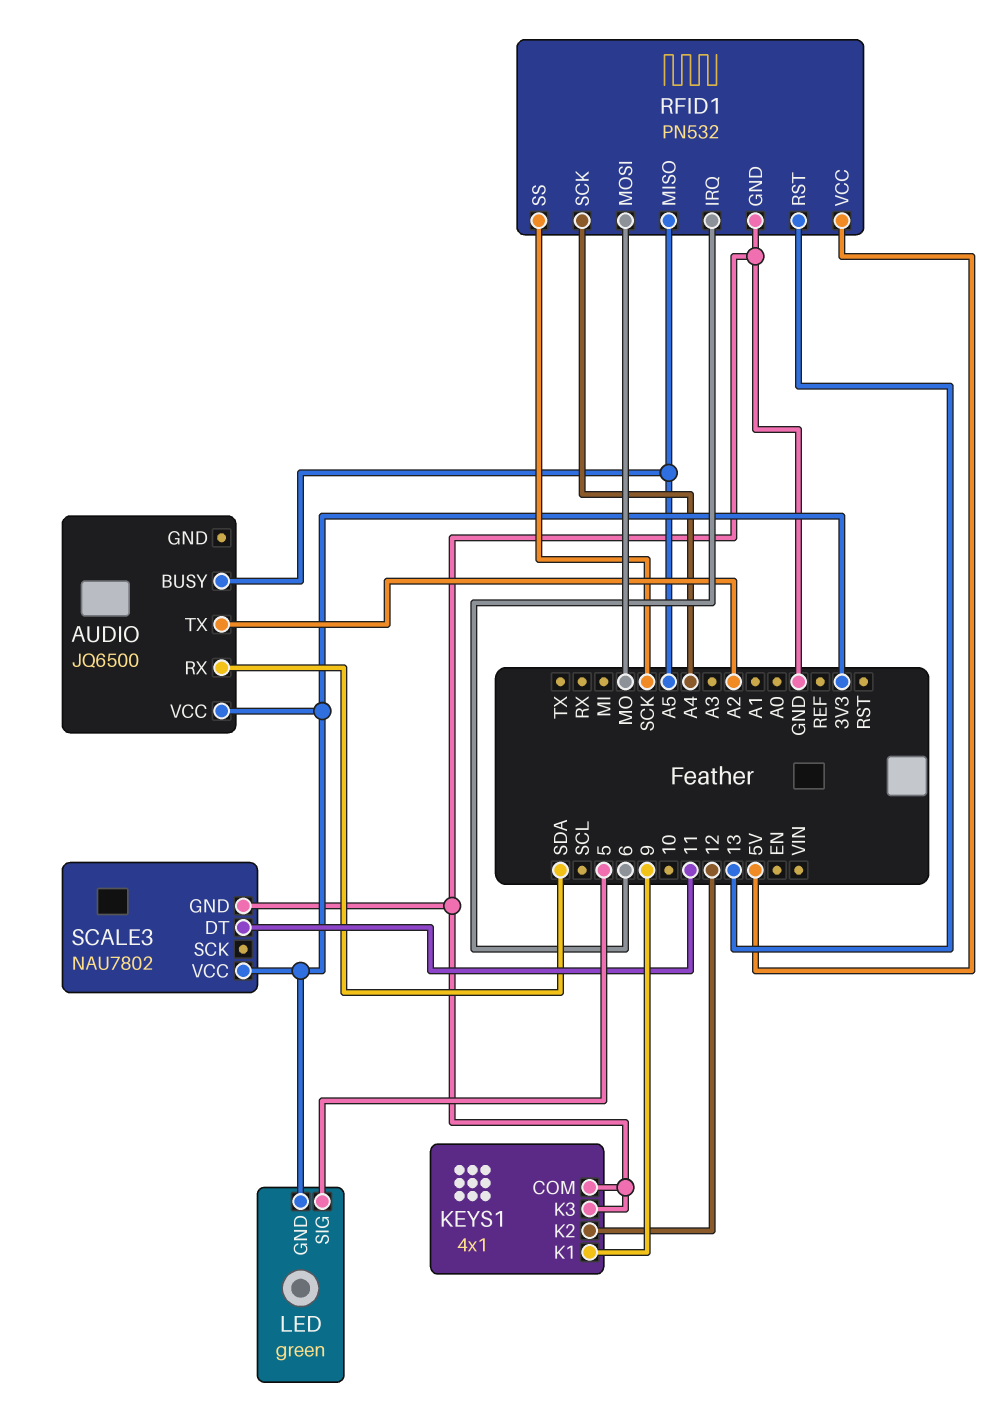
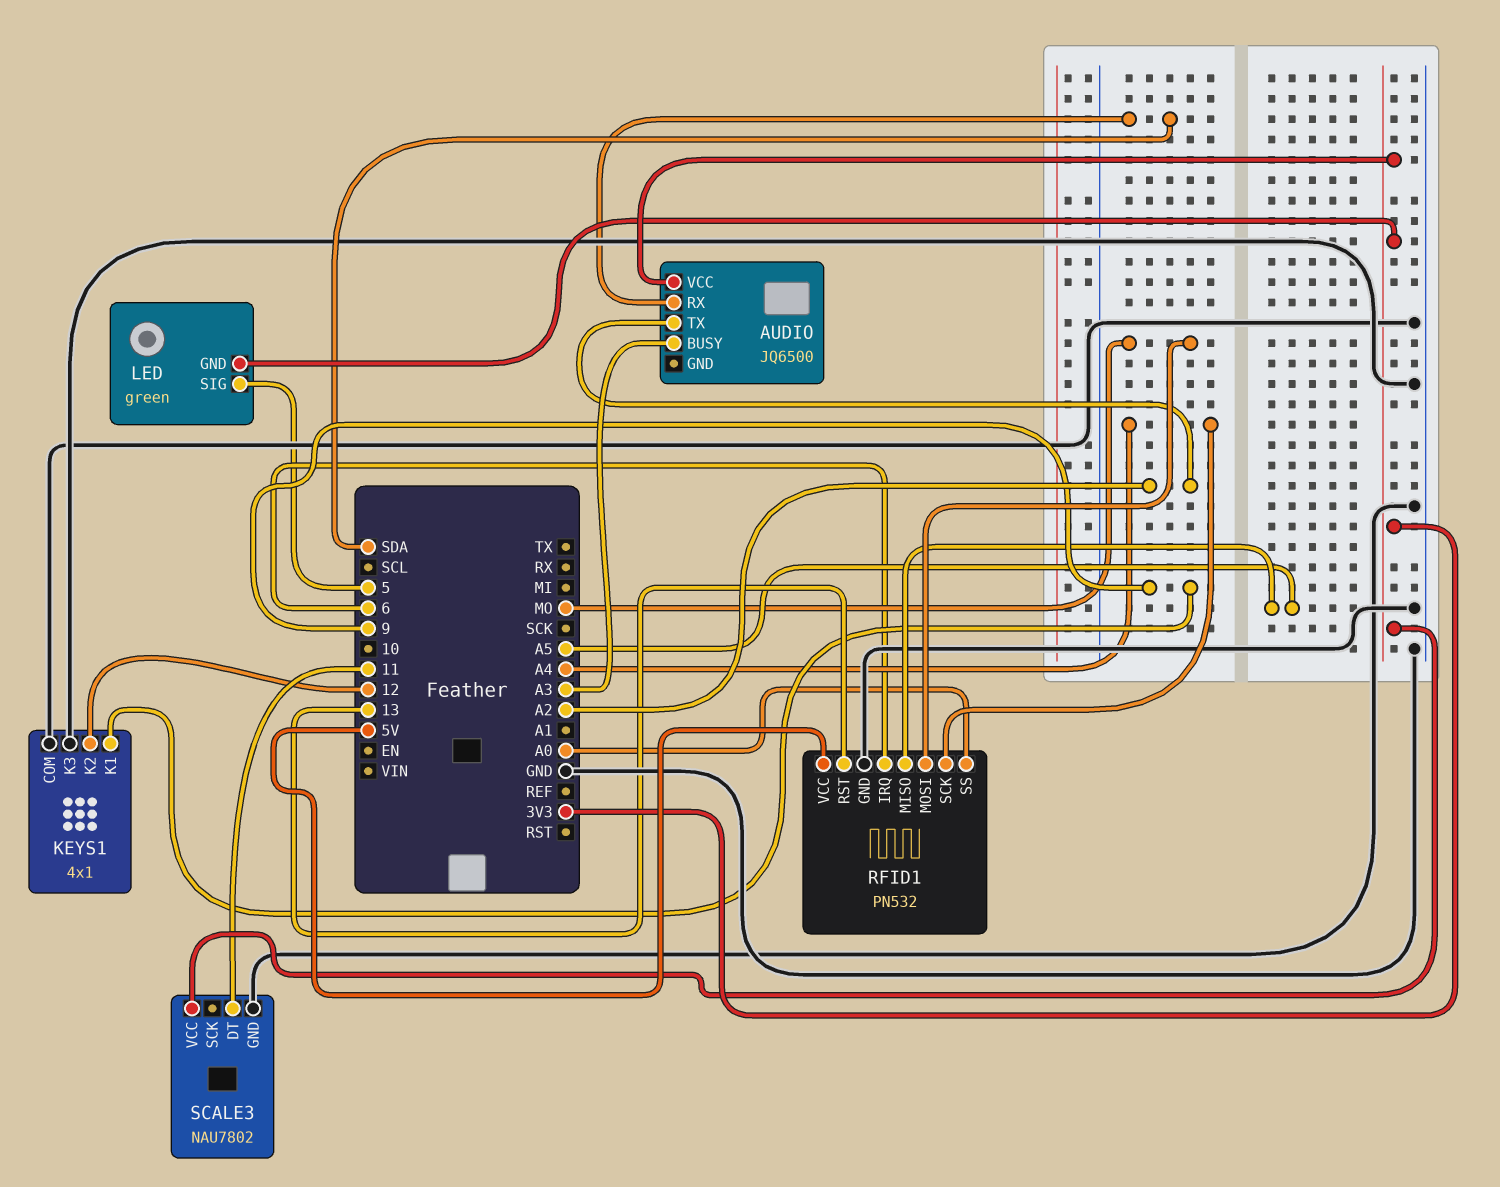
AUDIO pin BUSY: A5 -> A3
RFID1 pin SS: SCK -> A0

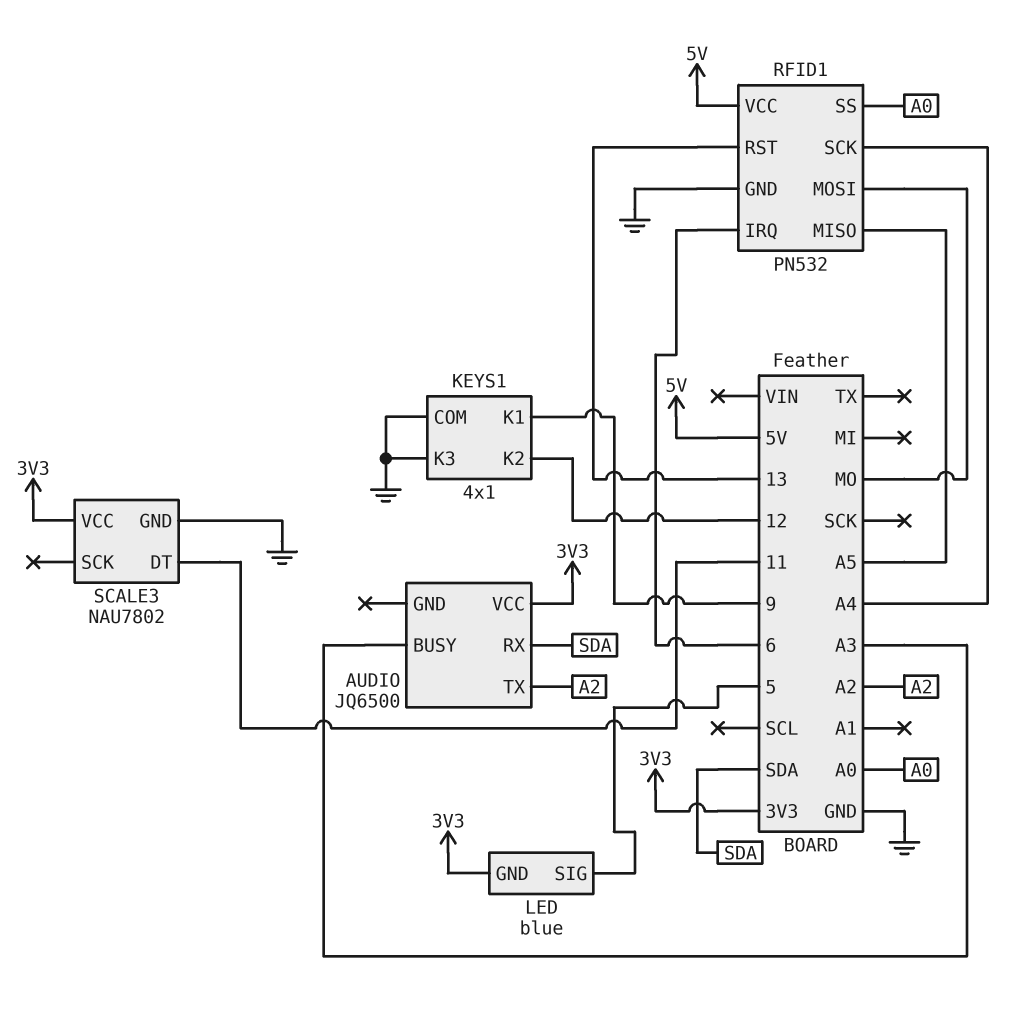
LED: green -> blue

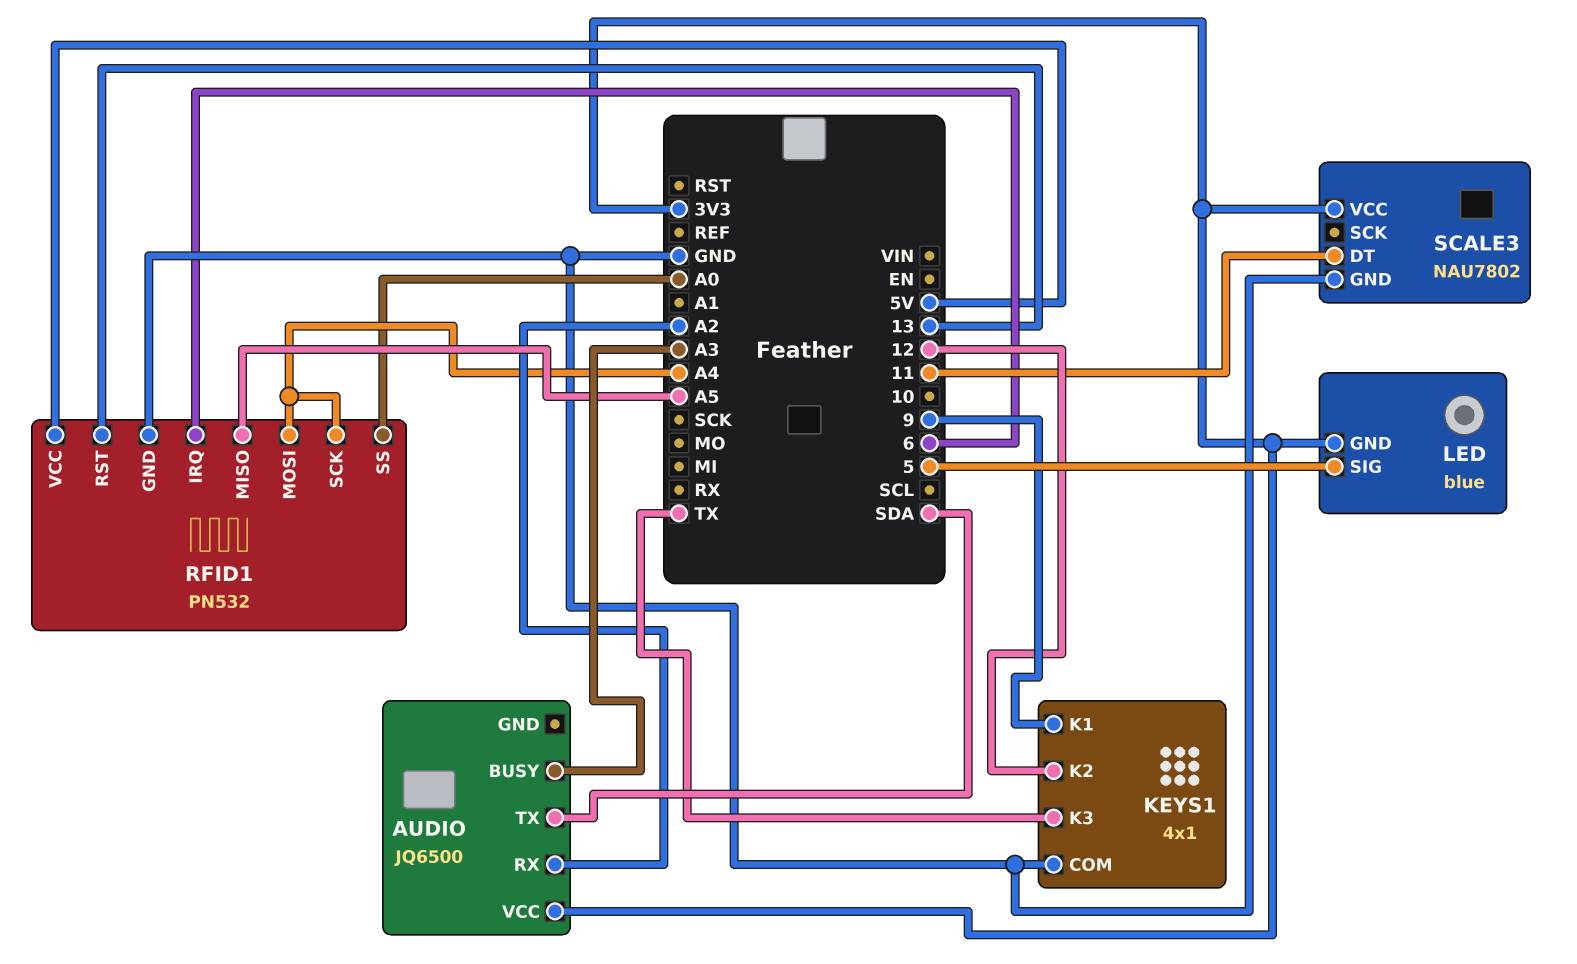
AUDIO pin RX: SDA -> A2
AUDIO pin TX: A2 -> SDA
KEYS1 pin K3: GND -> TX
RFID1 pin MOSI: MO -> A4

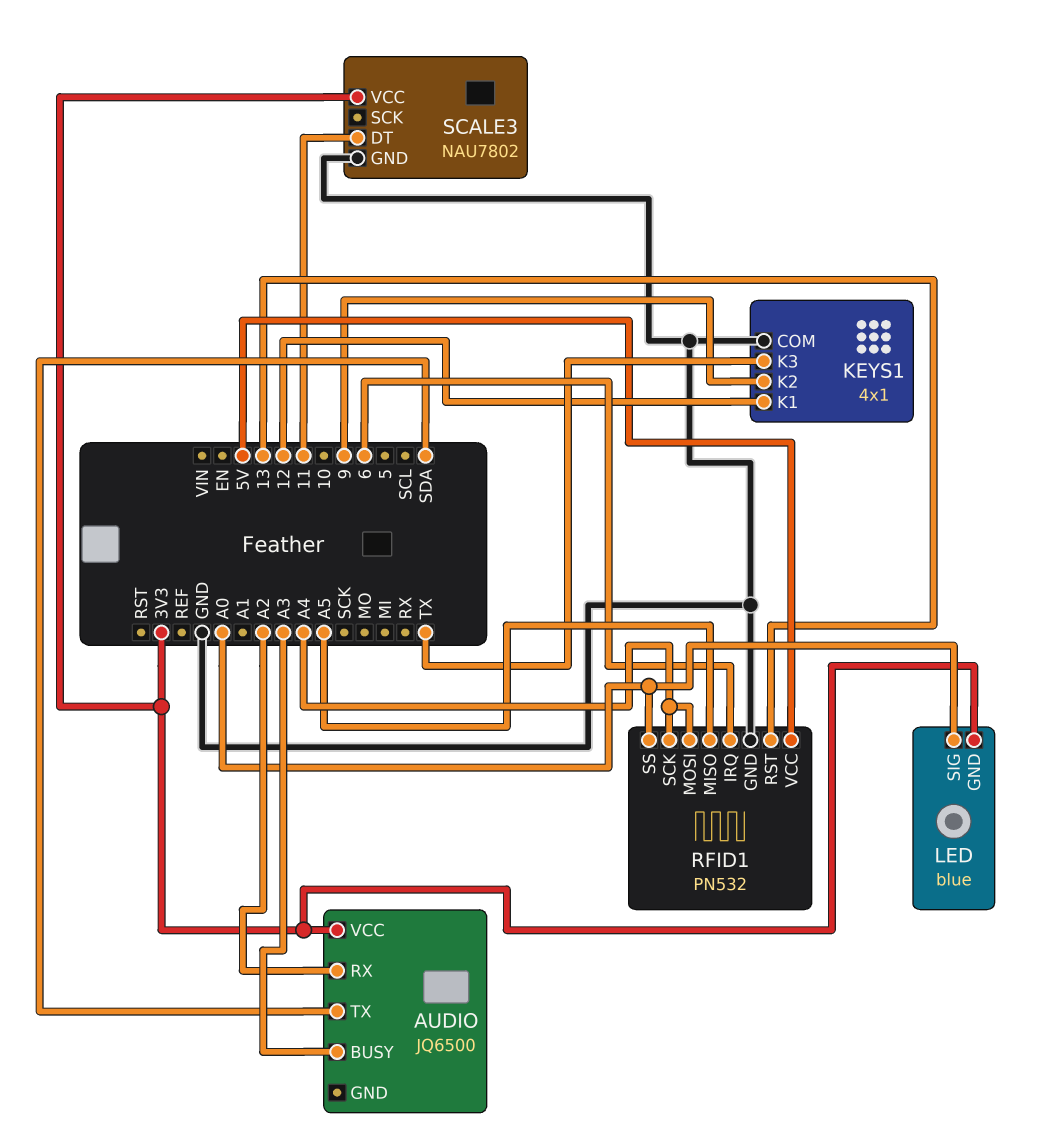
KEYS1 pin K1: 9 -> 12
KEYS1 pin K2: 12 -> 9
LED pin SIG: 5 -> A0

